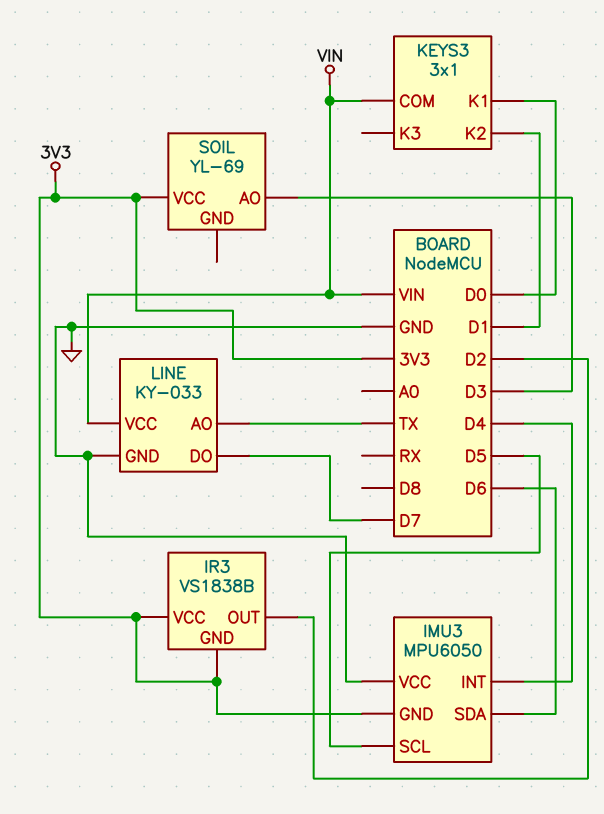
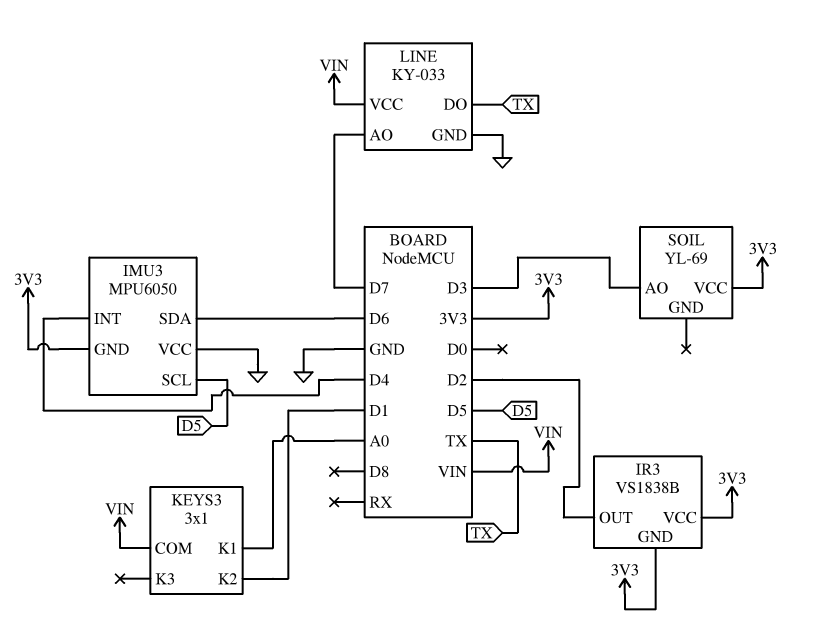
KEYS3 pin K1: D0 -> A0
LINE pin AO: TX -> D7
LINE pin DO: D7 -> TX

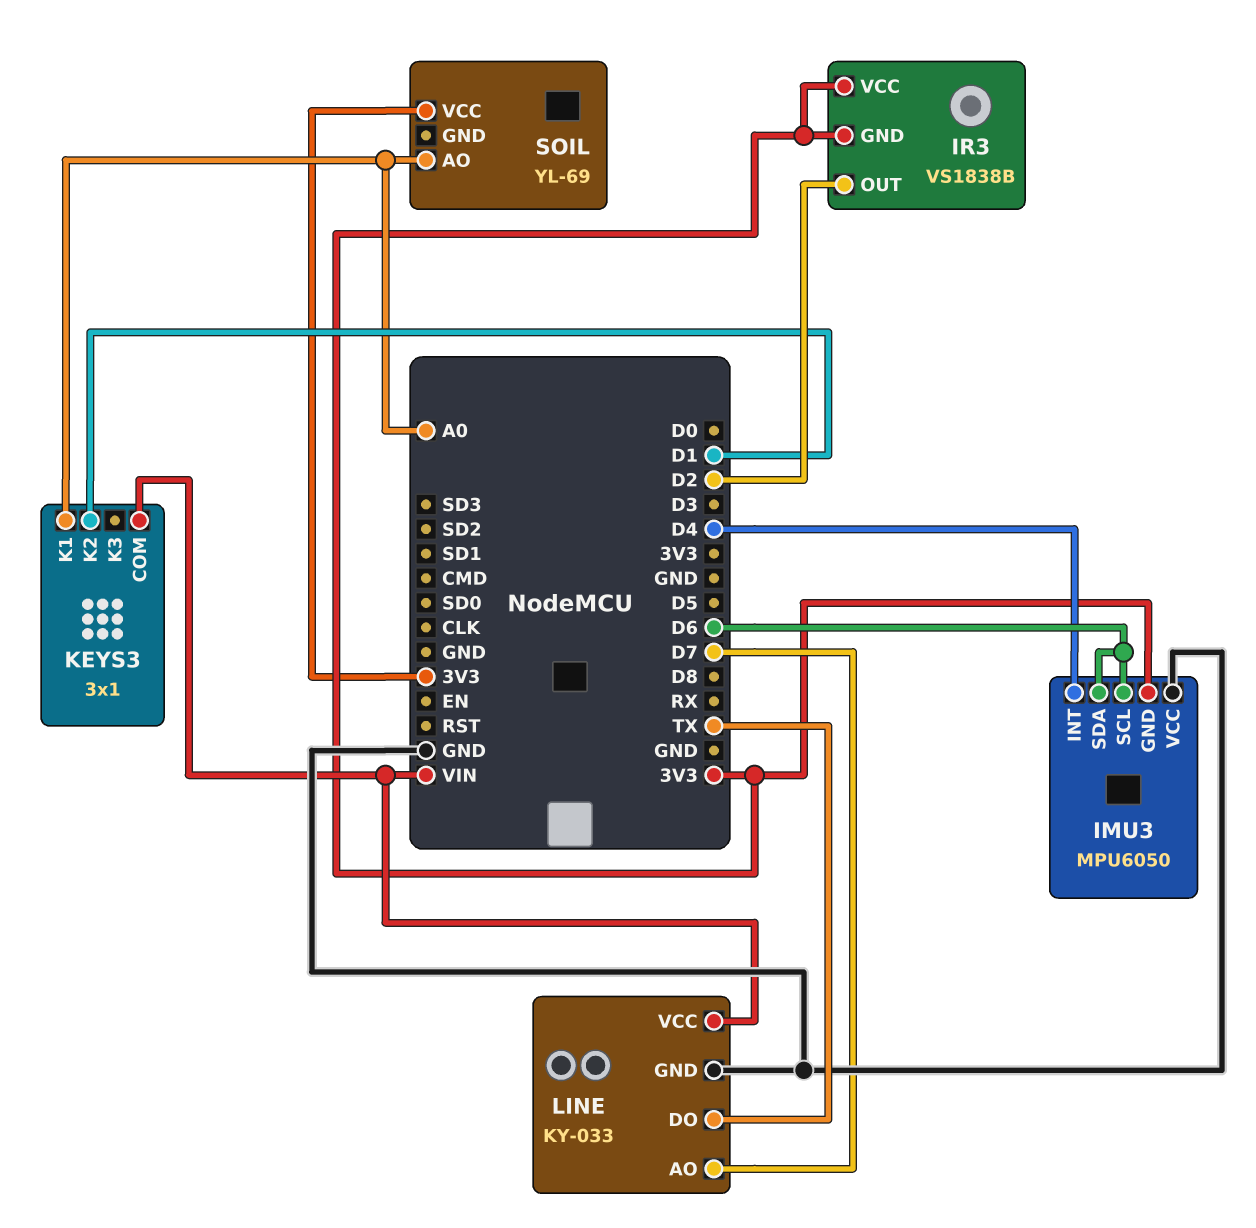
IMU3 pin SCL: D5 -> D6
SOIL pin AO: D3 -> A0

